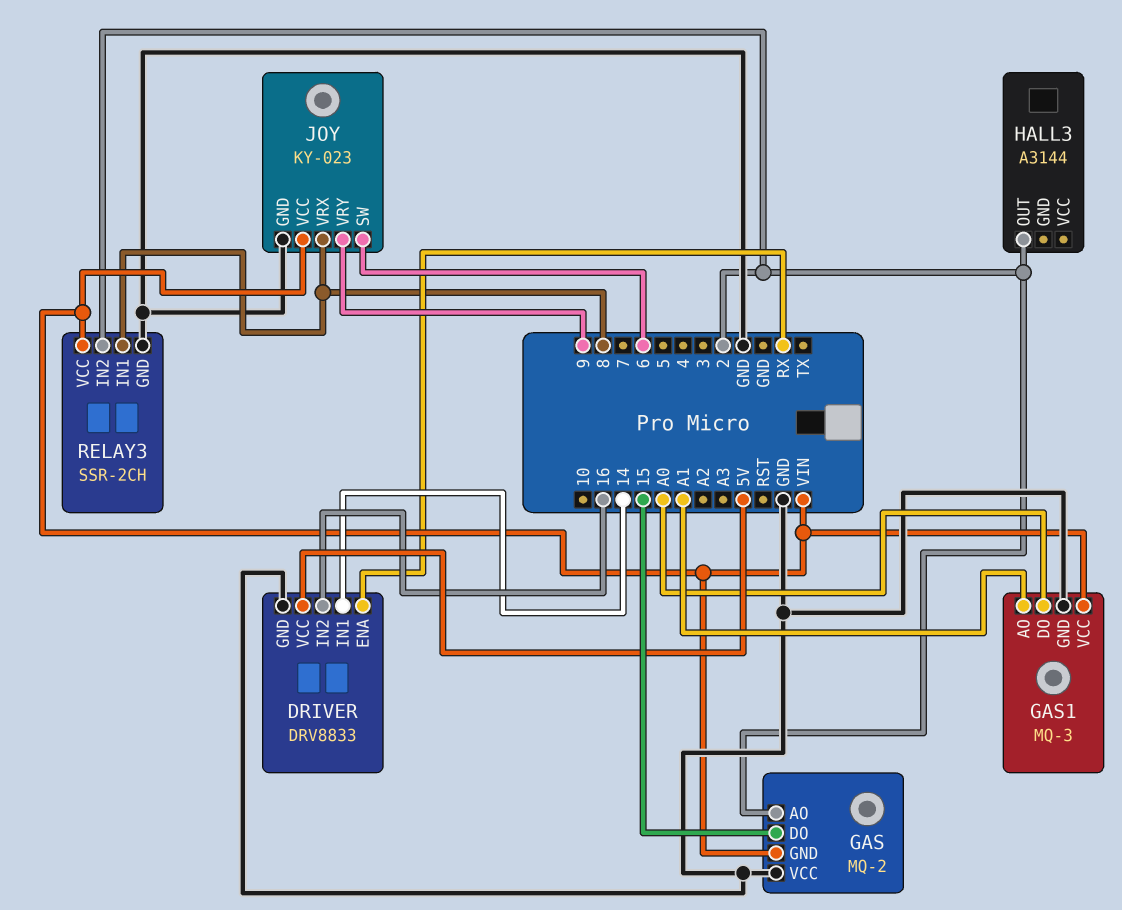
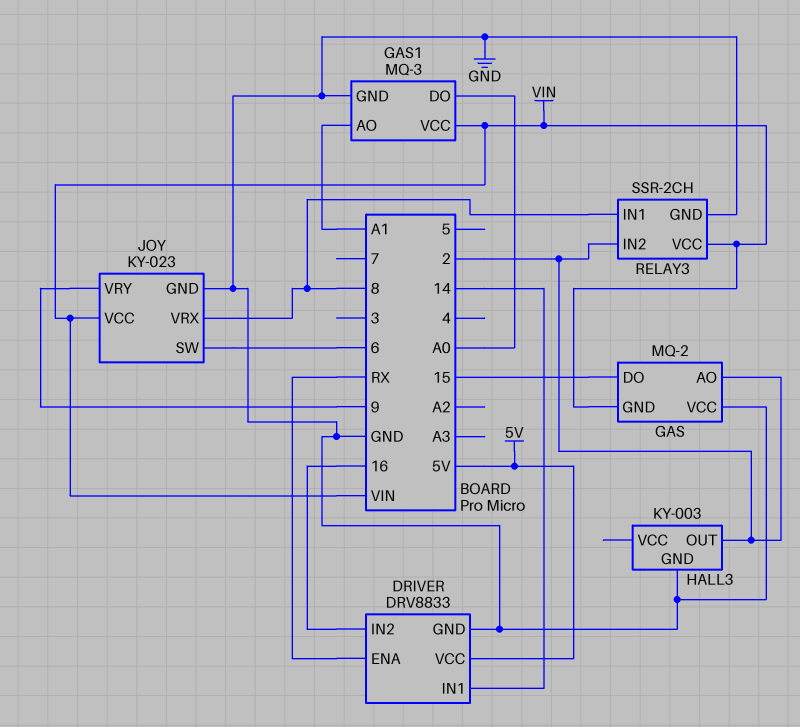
HALL3: A3144 -> KY-003
HALL3 pin GND: none -> GND

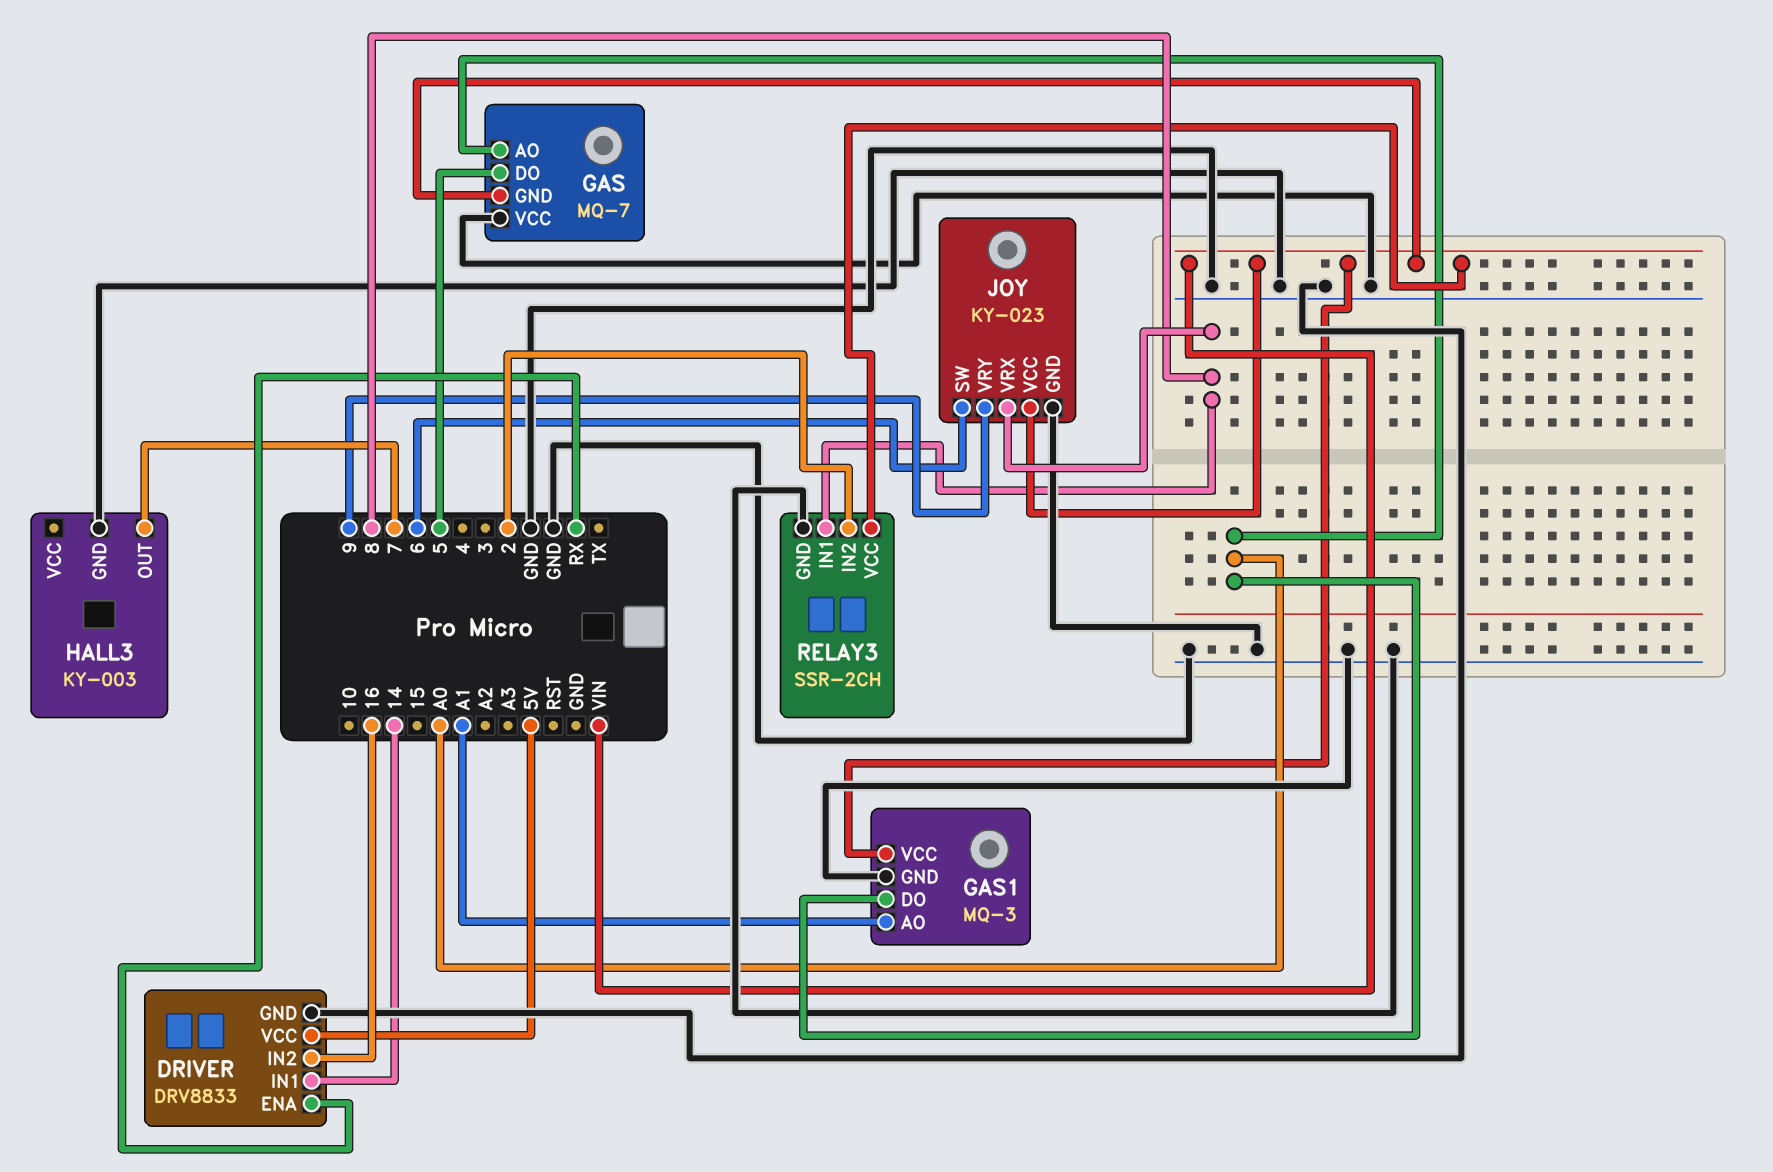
GAS: MQ-2 -> MQ-7
GAS pin AO: 2 -> A0
GAS pin DO: 15 -> 5
HALL3 pin OUT: 2 -> 7

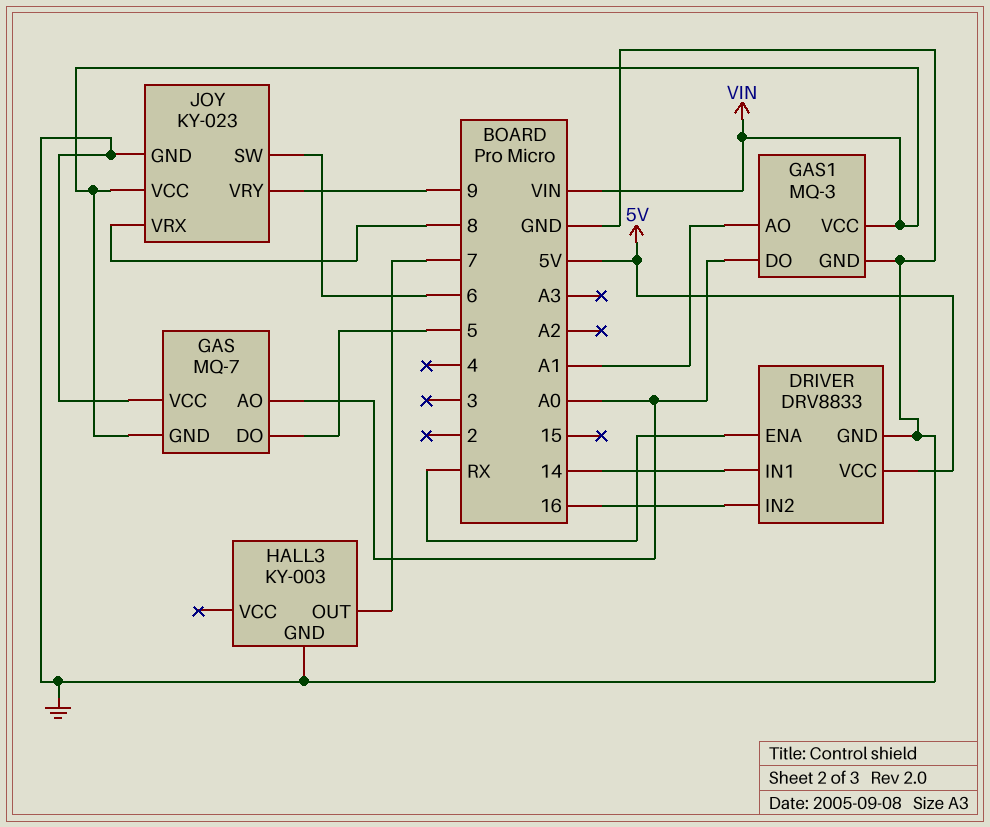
RELAY3: SSR-2CH -> none
RELAY3 pin GND: GND -> none
RELAY3 pin IN1: 8 -> none
RELAY3 pin IN2: 2 -> none
RELAY3 pin VCC: VIN -> none

